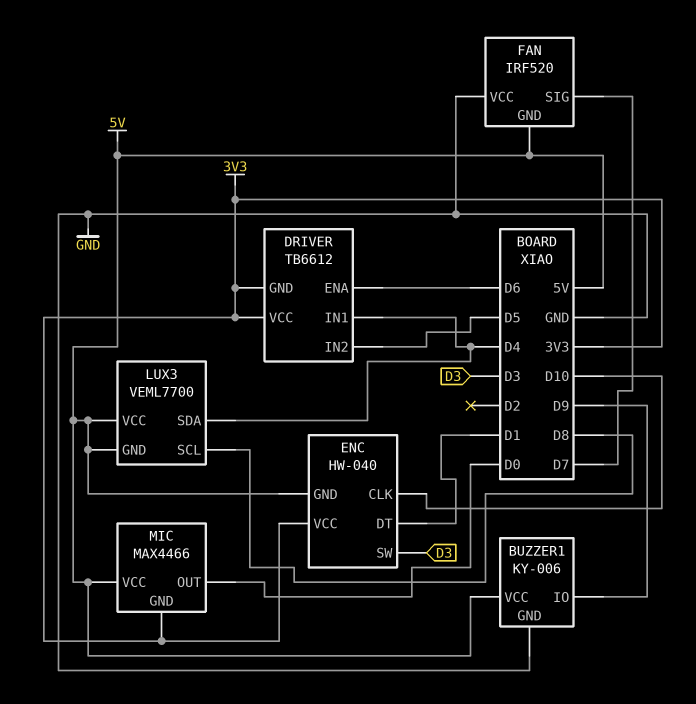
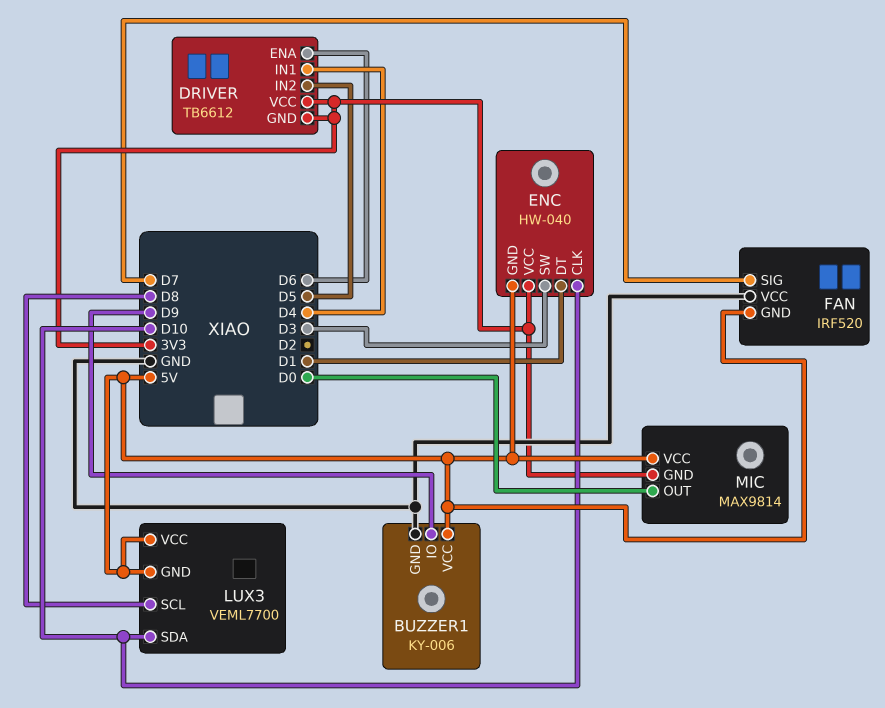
LUX3 pin SDA: D4 -> D10
MIC: MAX4466 -> MAX9814

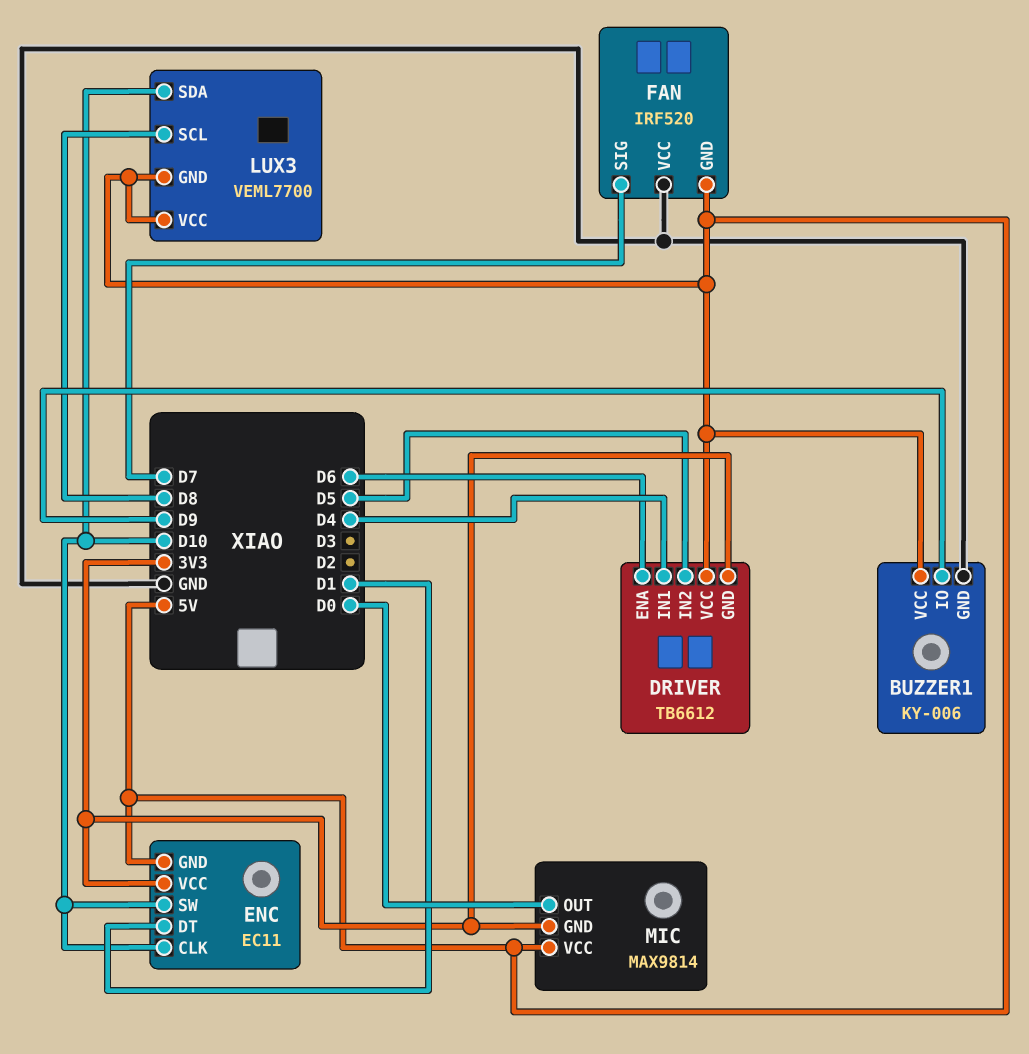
DRIVER pin VCC: 3V3 -> 5V
ENC: HW-040 -> EC11
ENC pin SW: D3 -> D10

